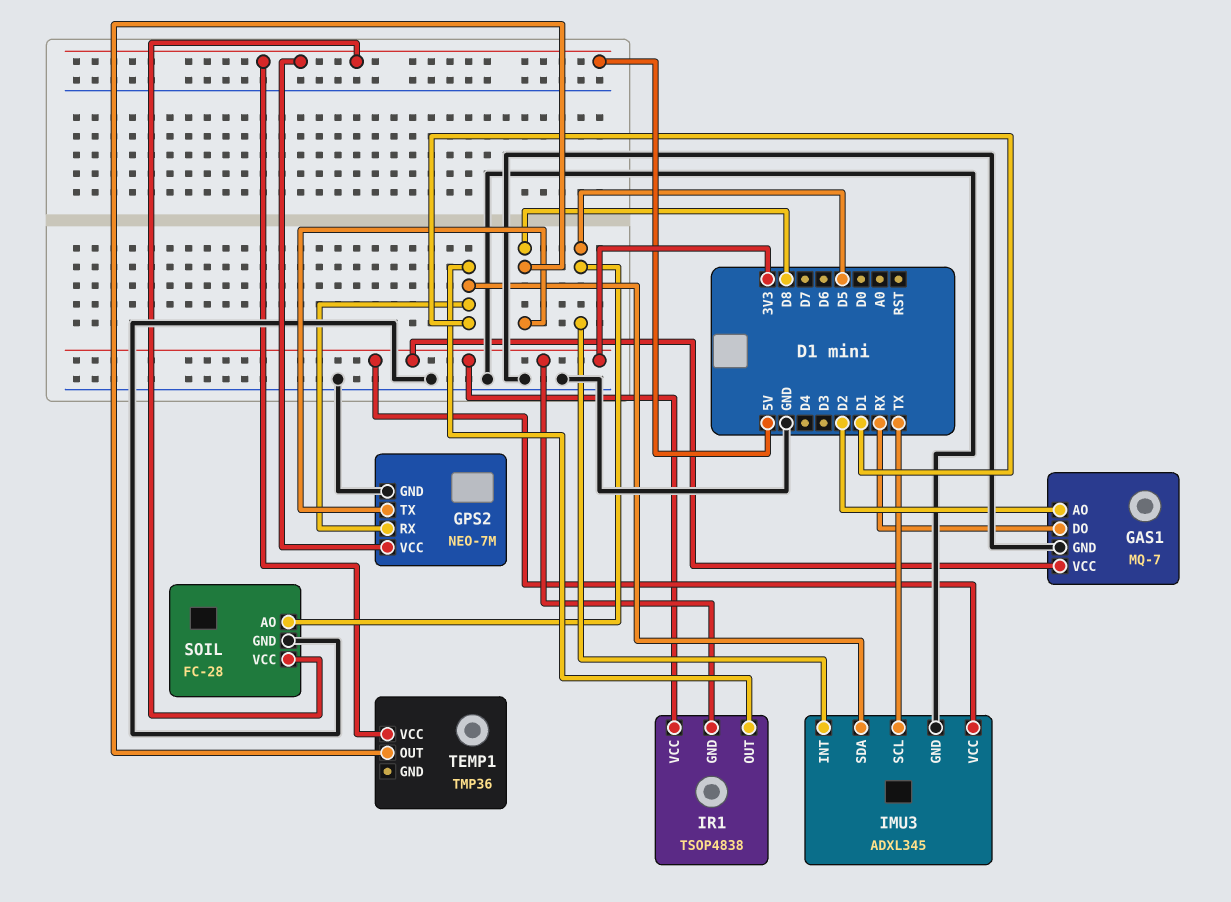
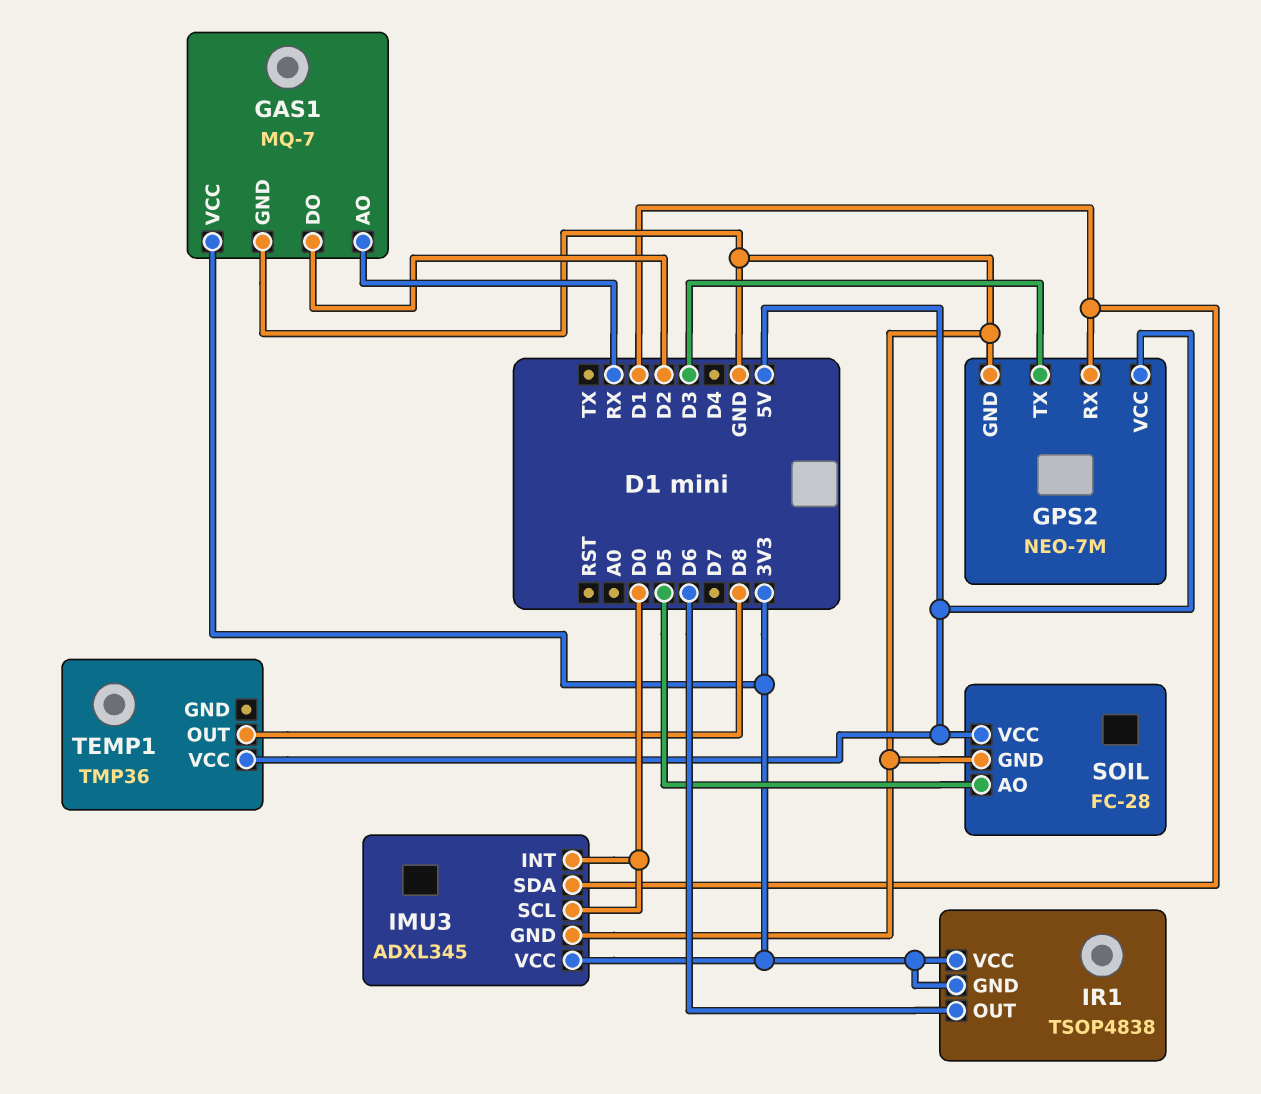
GAS1 pin AO: D2 -> RX
GAS1 pin DO: RX -> D2
GPS2 pin TX: D8 -> D3
IMU3 pin INT: D5 -> D0
IMU3 pin SCL: TX -> D0
IR1 pin OUT: D1 -> D6

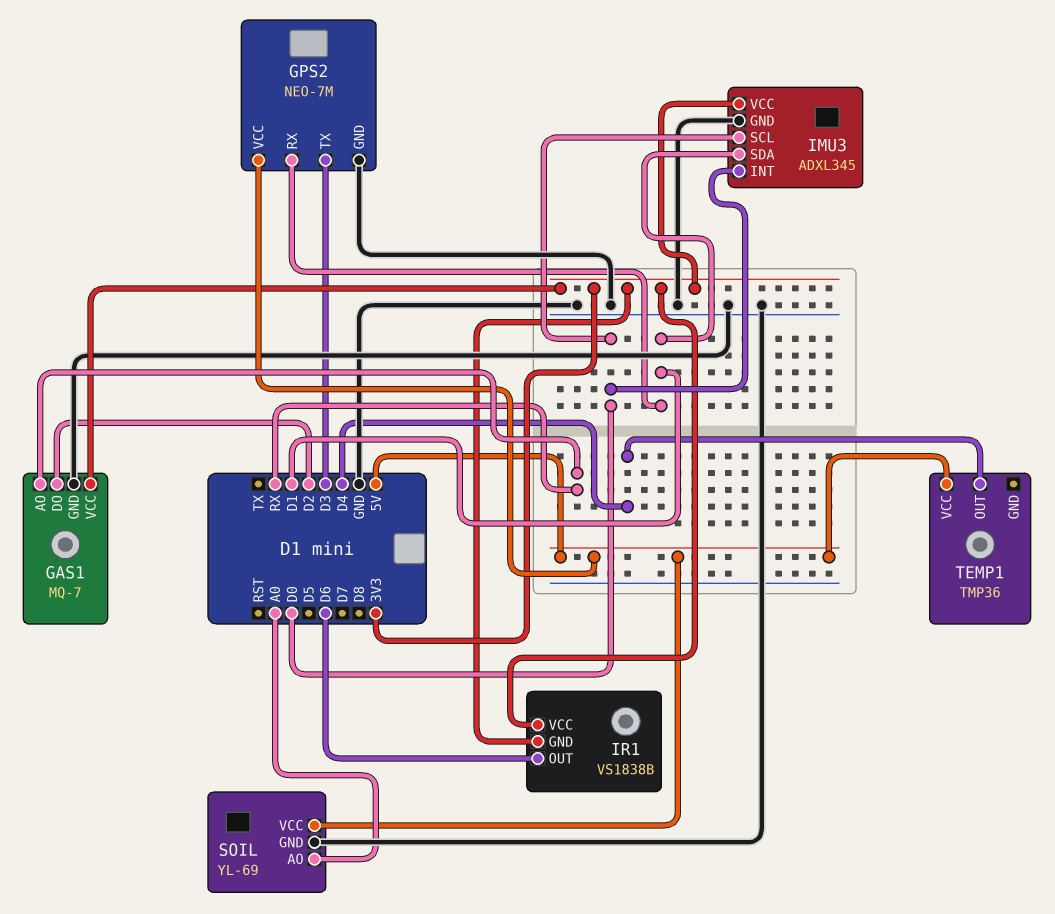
IR1: TSOP4838 -> VS1838B
SOIL: FC-28 -> YL-69
SOIL pin AO: D5 -> A0
TEMP1 pin OUT: D8 -> D4

